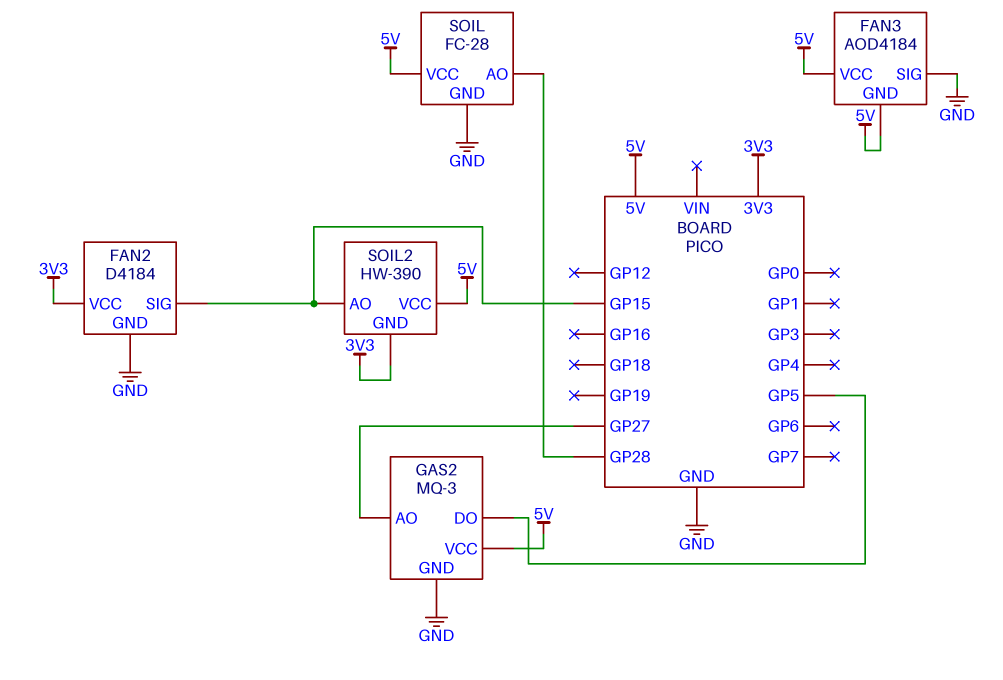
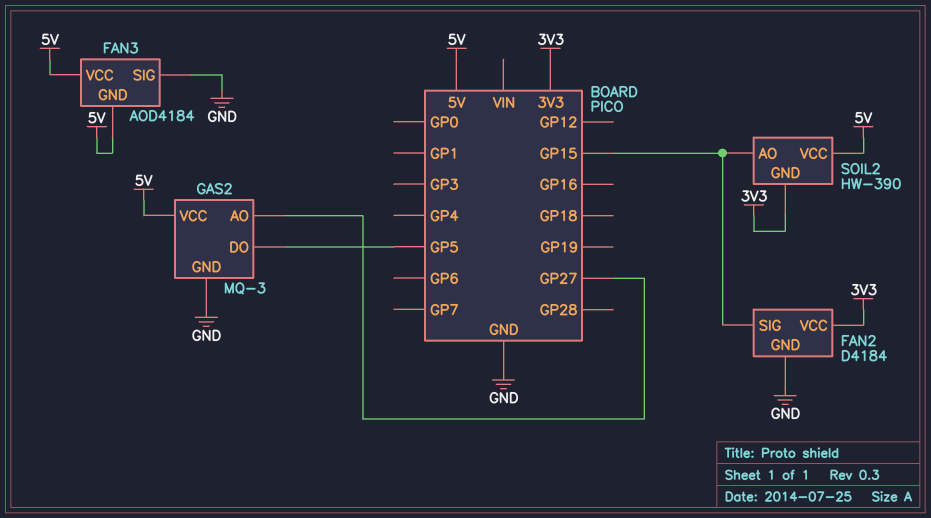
SOIL: FC-28 -> none
SOIL pin AO: GP28 -> none
SOIL pin GND: GND -> none
SOIL pin VCC: 5V -> none

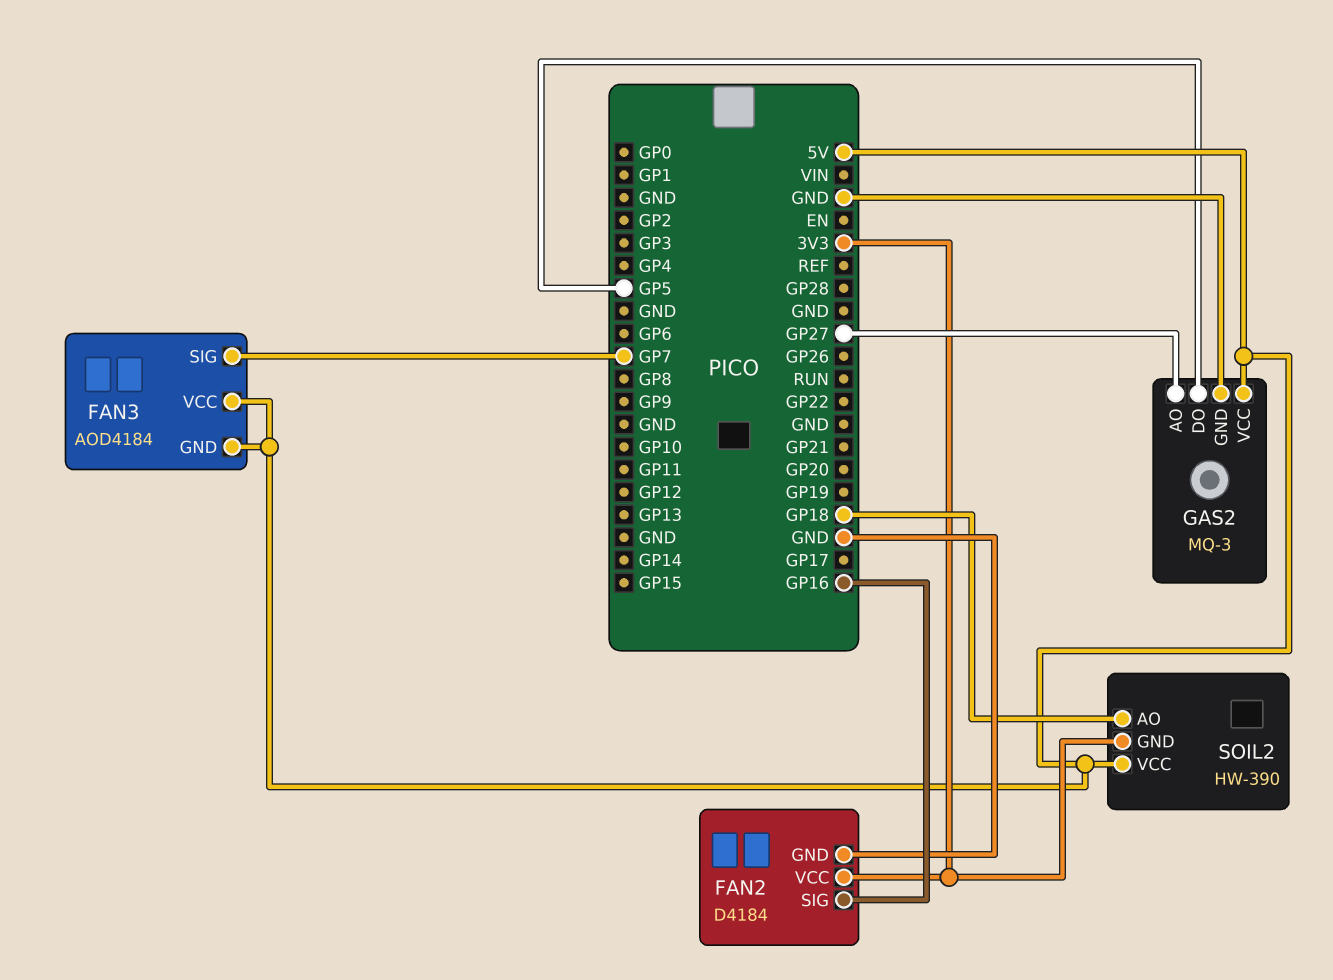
FAN2 pin SIG: GP15 -> GP16
FAN3 pin SIG: GND -> GP7
SOIL2 pin AO: GP15 -> GP18

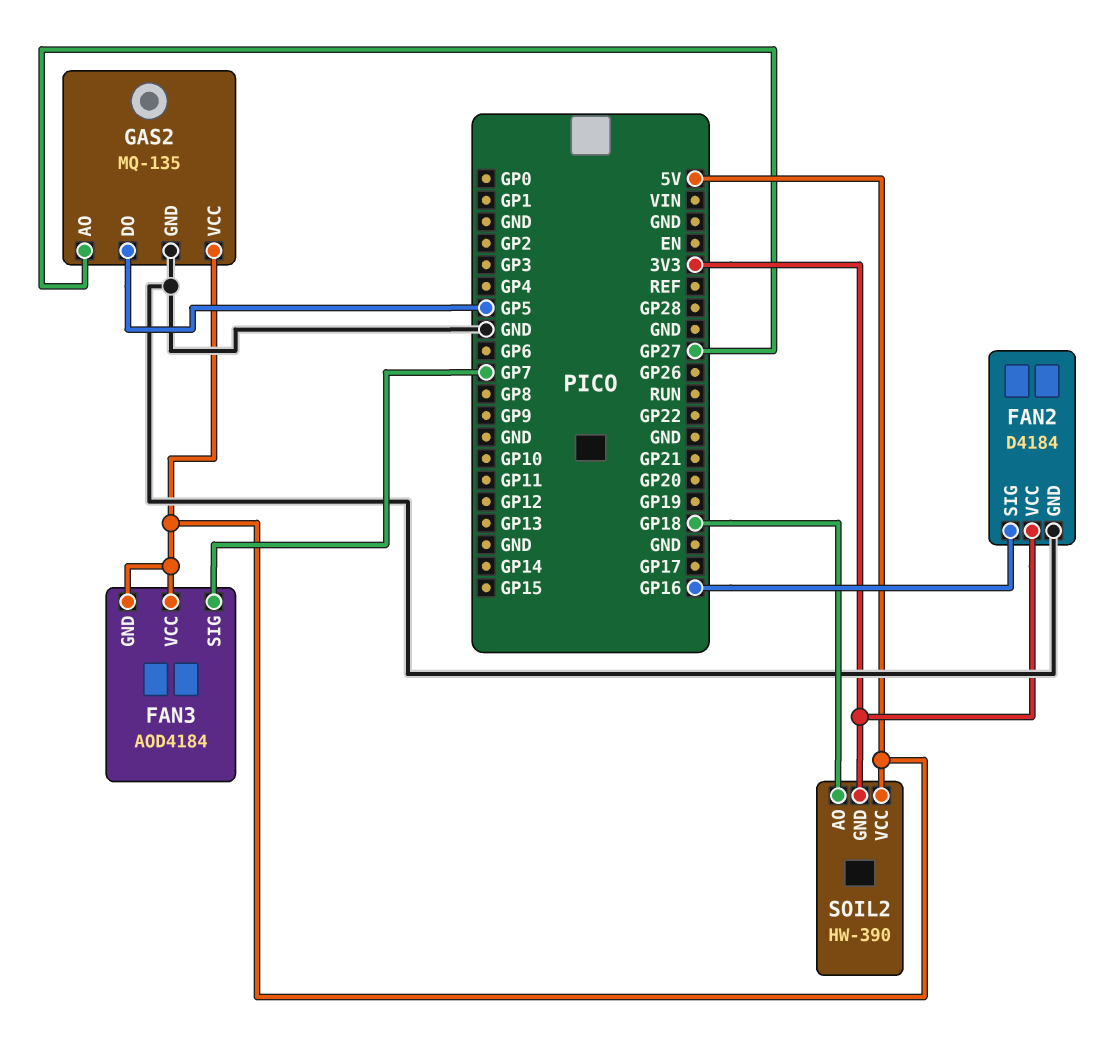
GAS2: MQ-3 -> MQ-135

